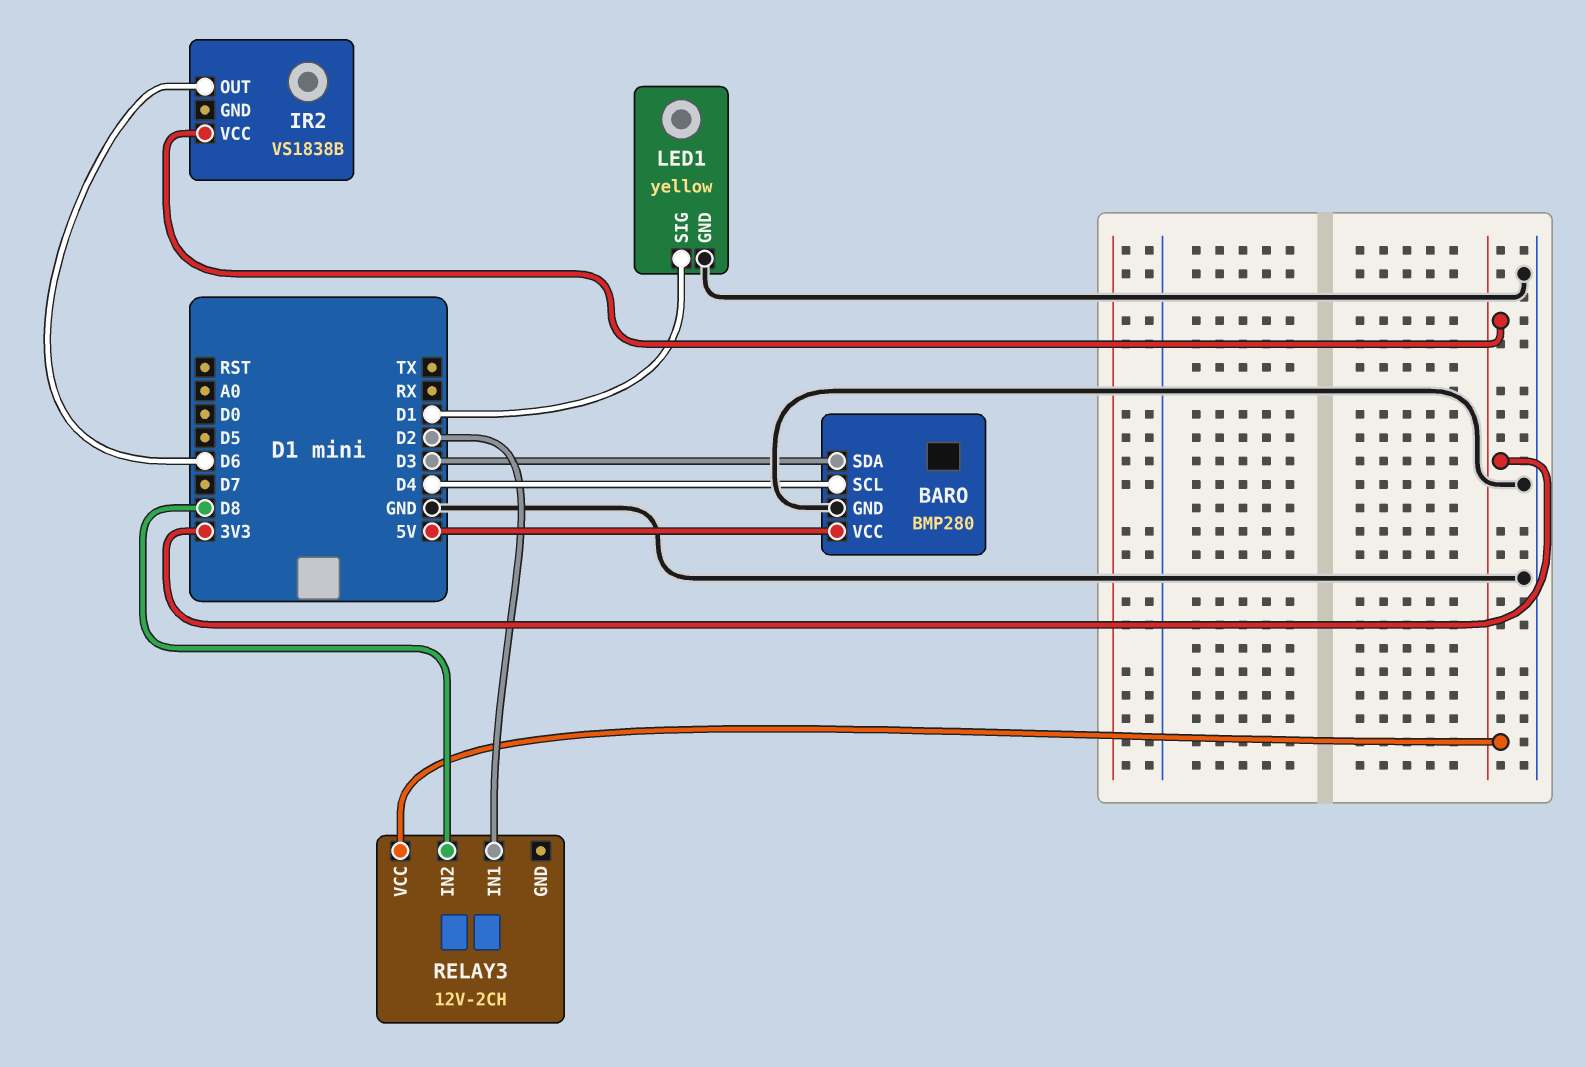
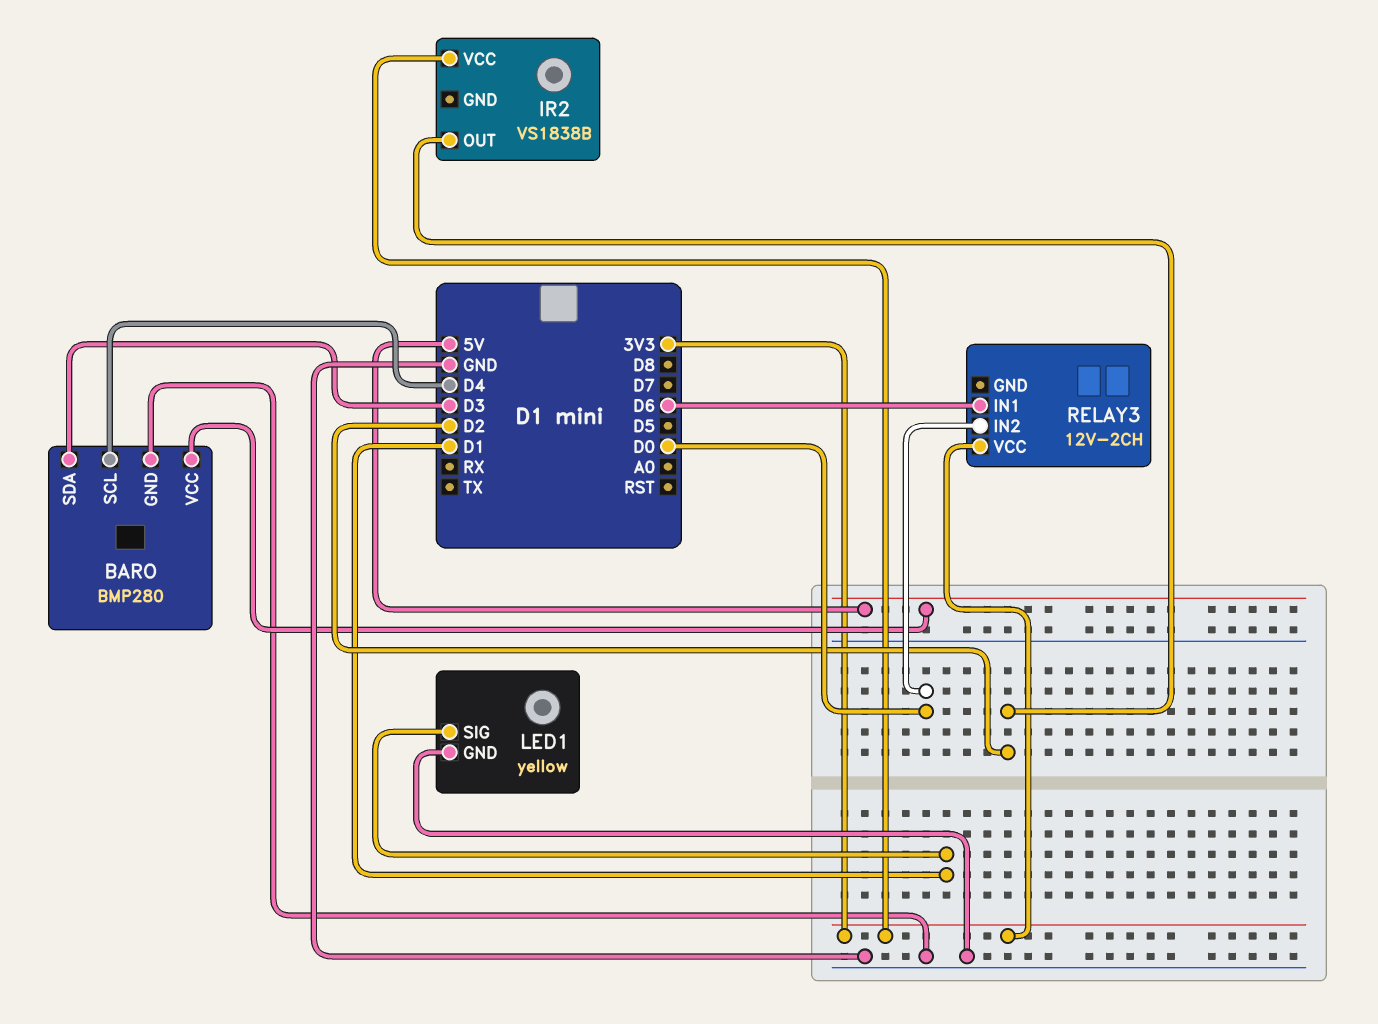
IR2 pin OUT: D6 -> D2
RELAY3 pin IN1: D2 -> D6
RELAY3 pin IN2: D8 -> D0

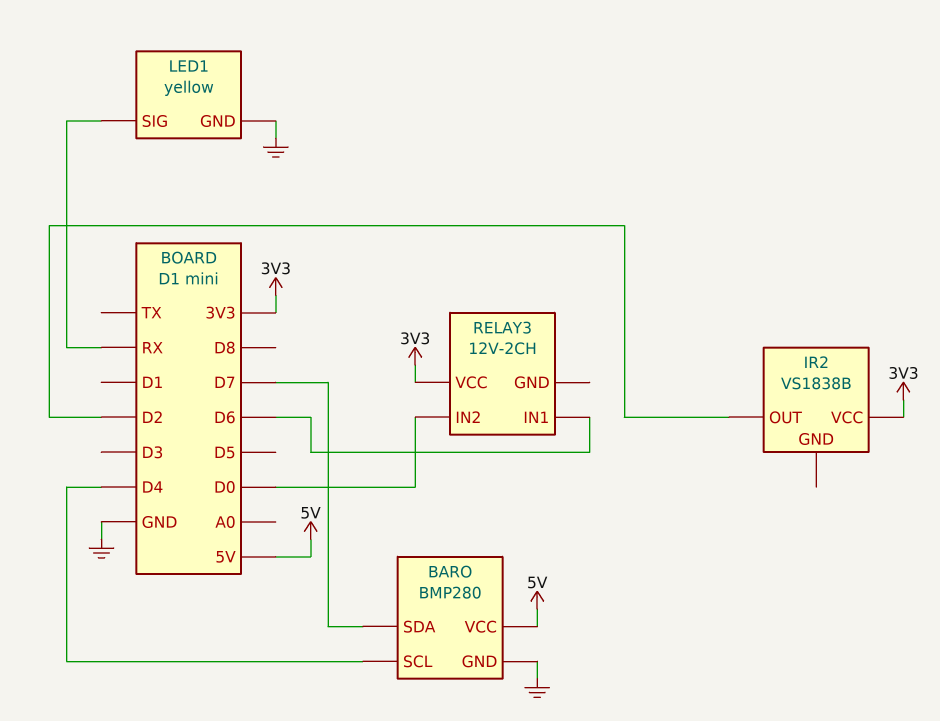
BARO pin SDA: D3 -> D7
LED1 pin SIG: D1 -> RX

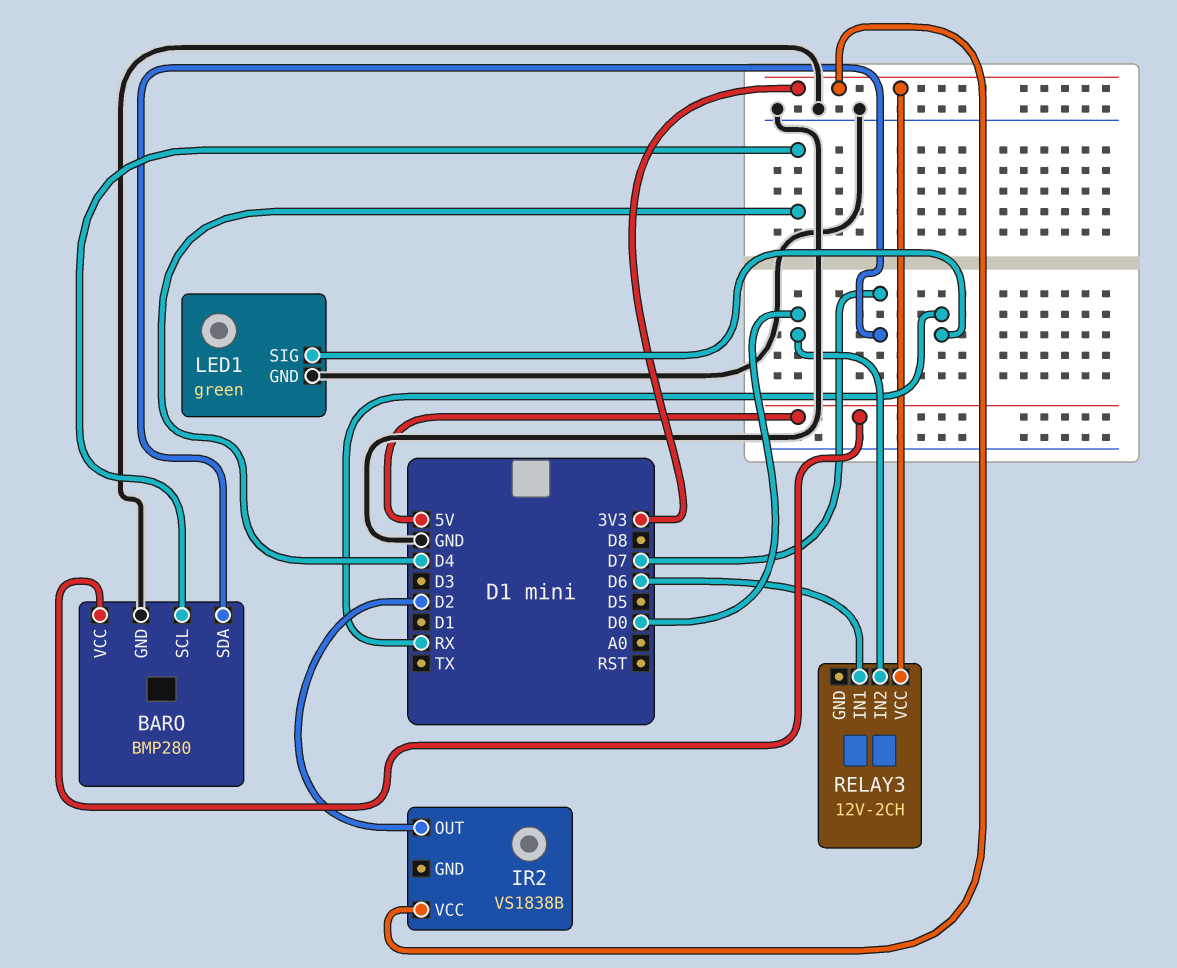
LED1: yellow -> green

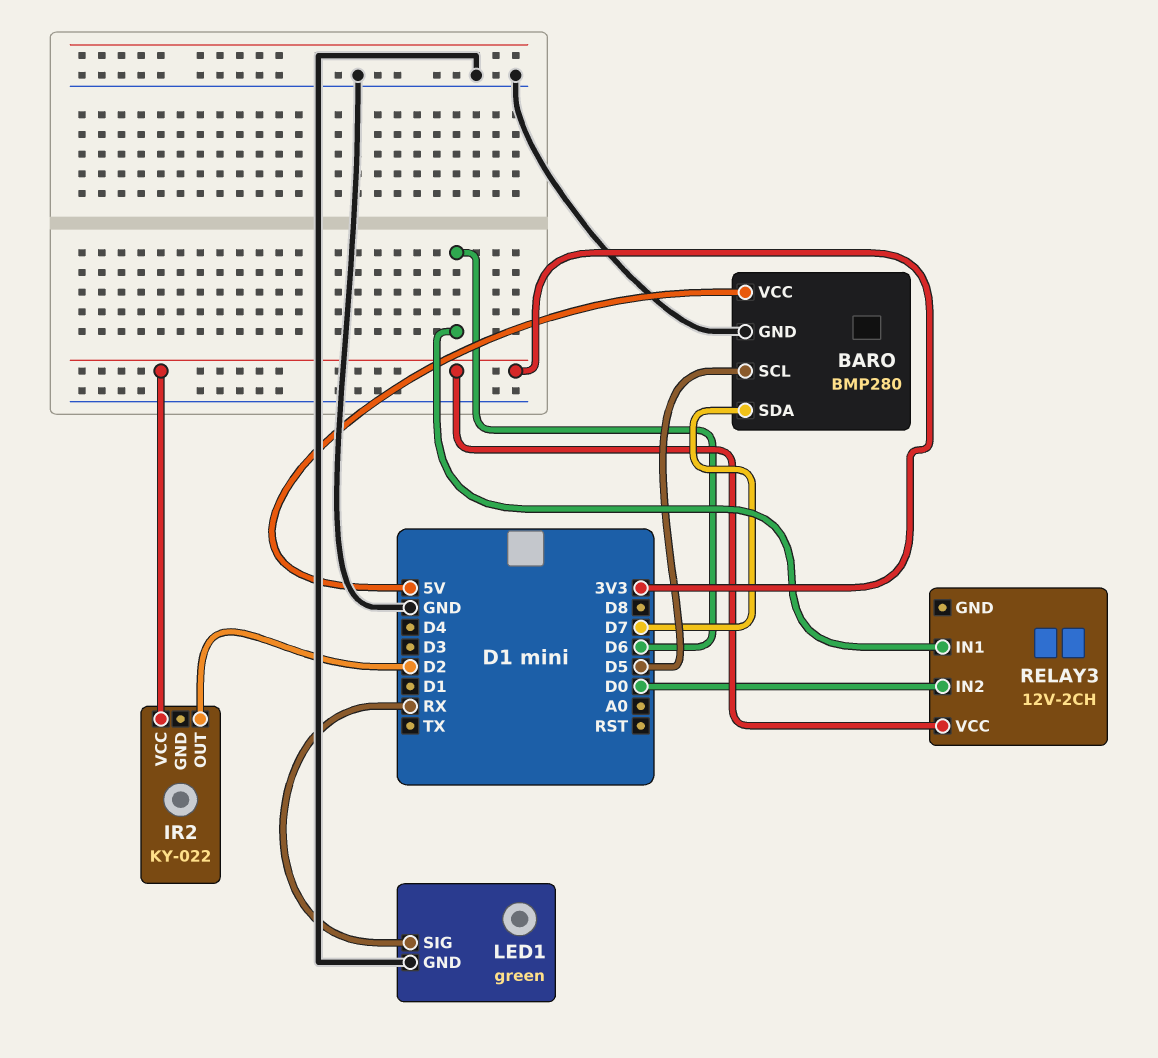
BARO pin SCL: D4 -> D5
IR2: VS1838B -> KY-022

